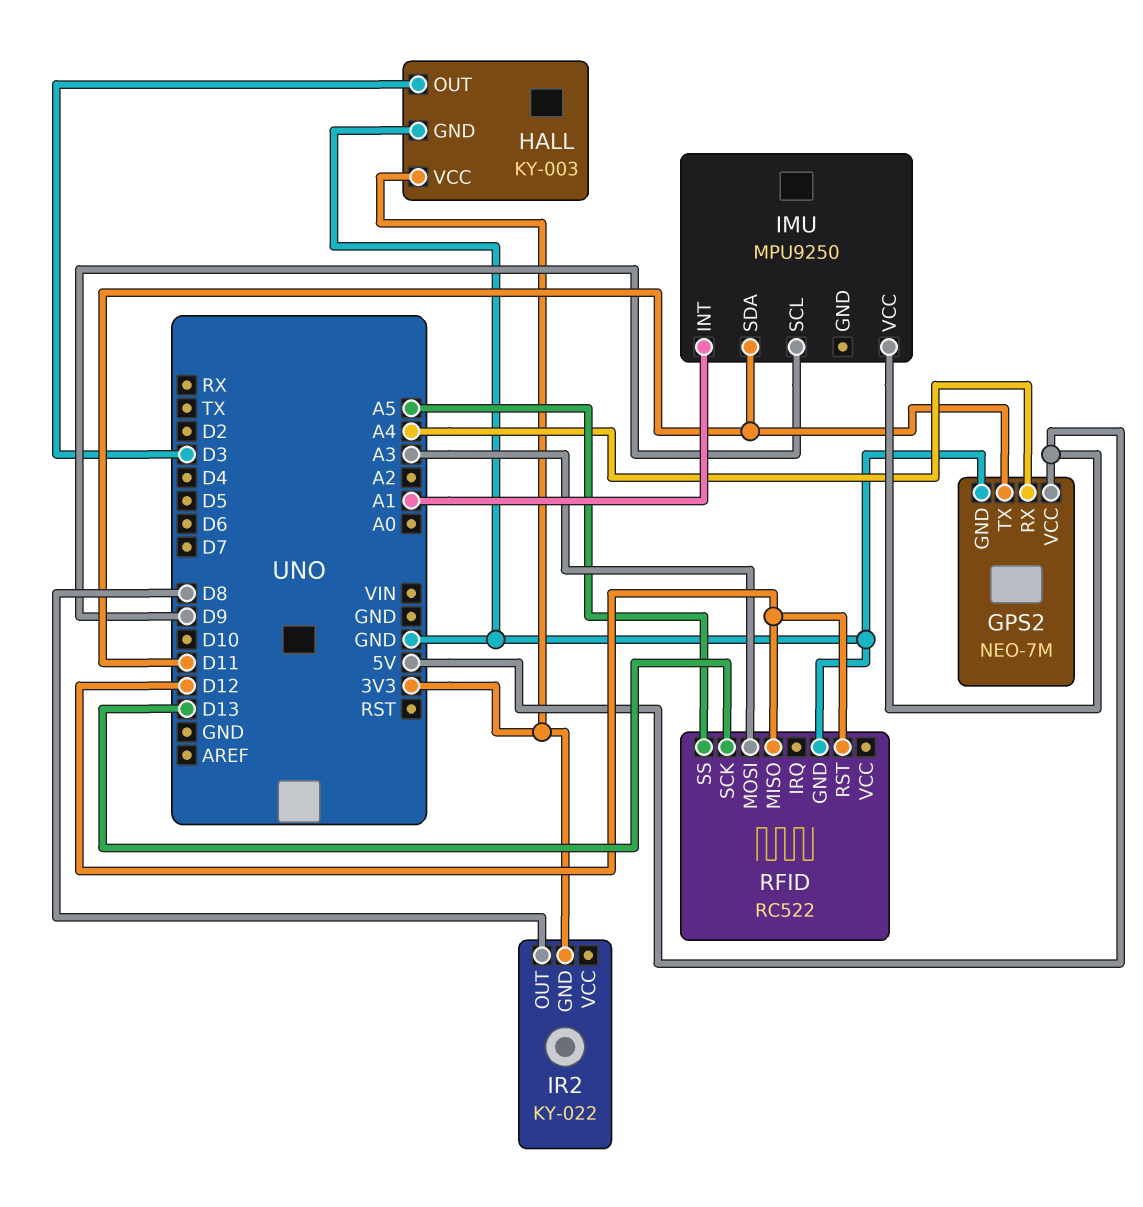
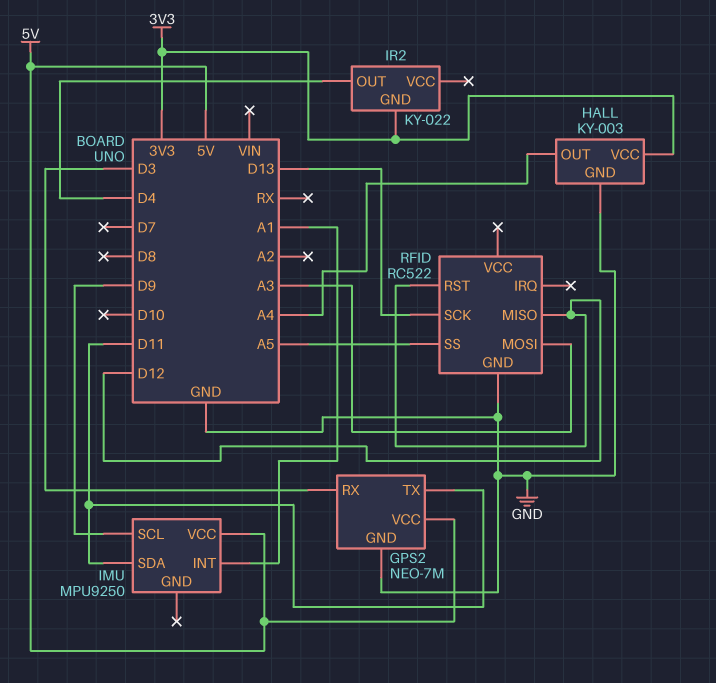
GPS2 pin RX: A4 -> D3
HALL pin OUT: D3 -> A4
IR2 pin OUT: D8 -> D4

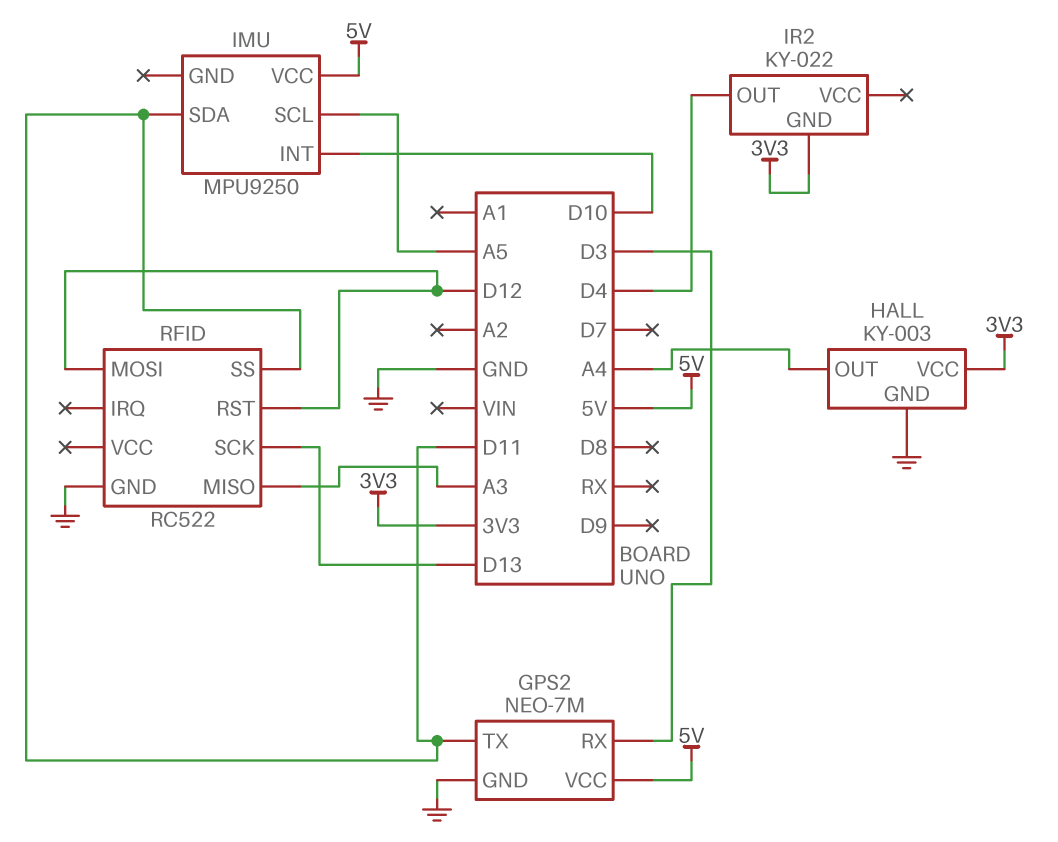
IMU pin INT: A1 -> D10
IMU pin SCL: D9 -> A5
RFID pin MISO: D12 -> A3
RFID pin MOSI: A3 -> D12
RFID pin SS: A5 -> D11

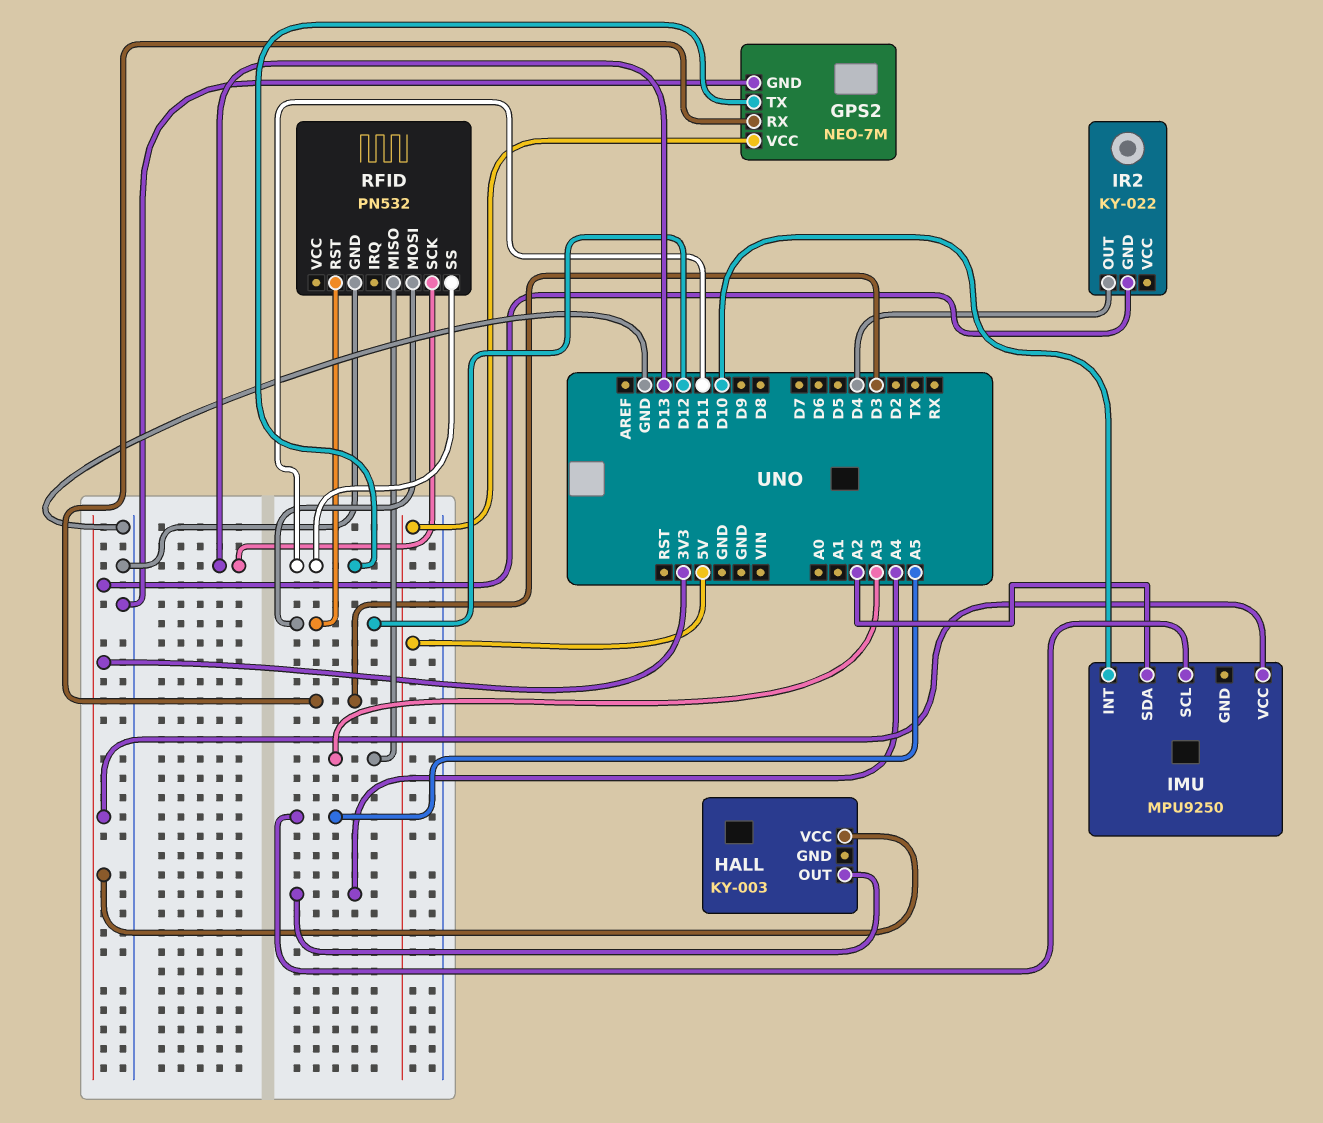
HALL pin GND: GND -> none
IMU pin SDA: D11 -> A2
IMU pin VCC: 5V -> 3V3
RFID: RC522 -> PN532

